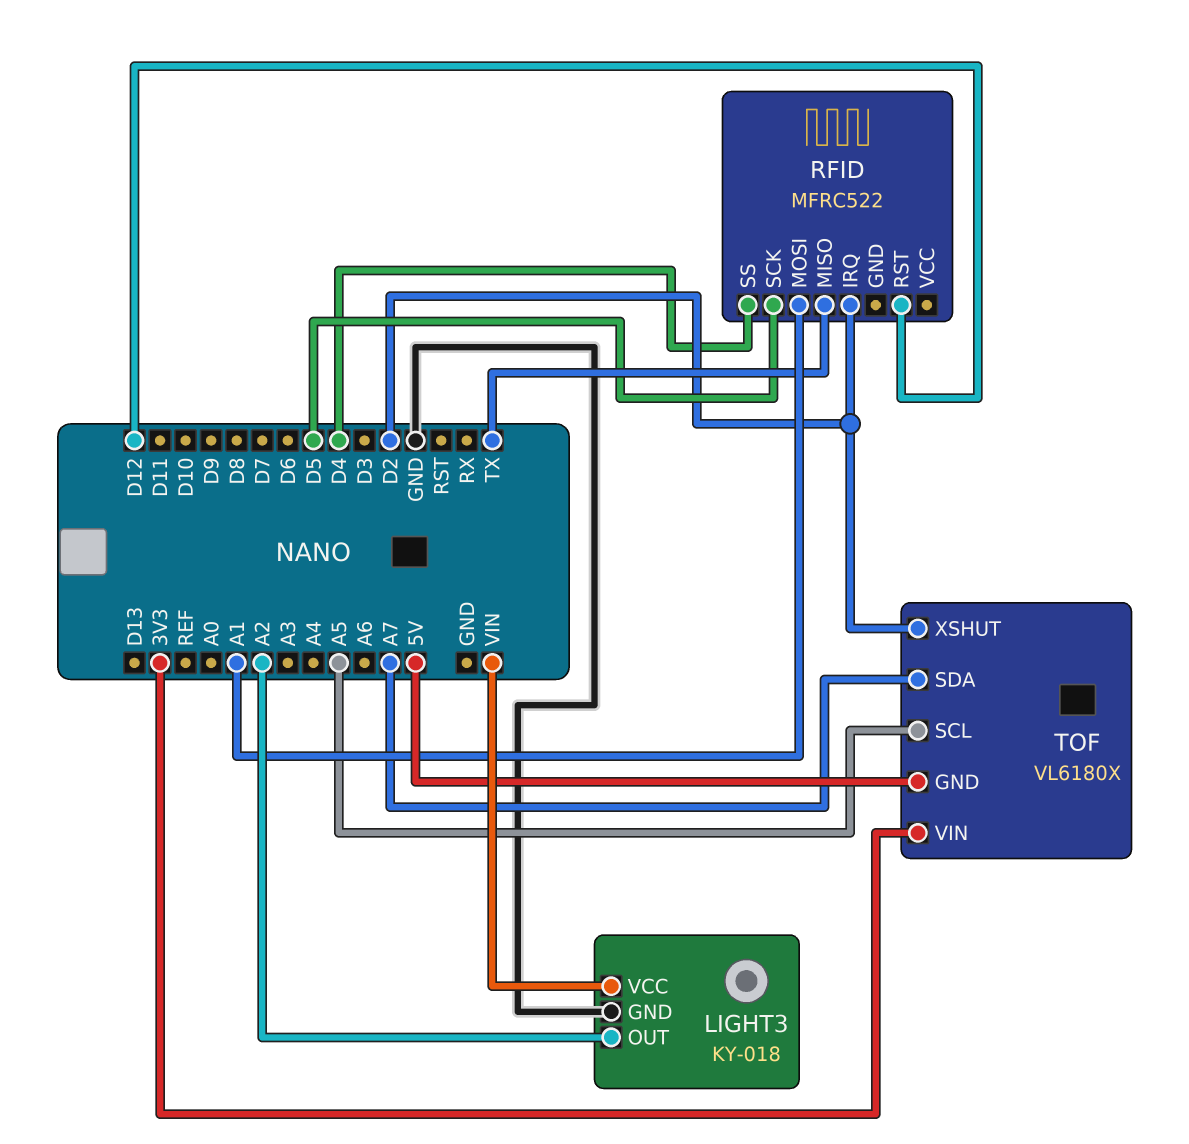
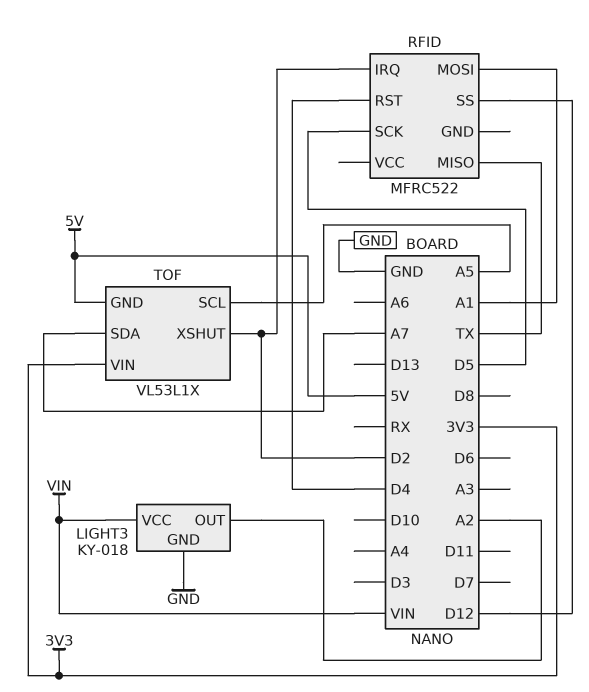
RFID pin RST: D12 -> D4
RFID pin SS: D4 -> D12
TOF: VL6180X -> VL53L1X

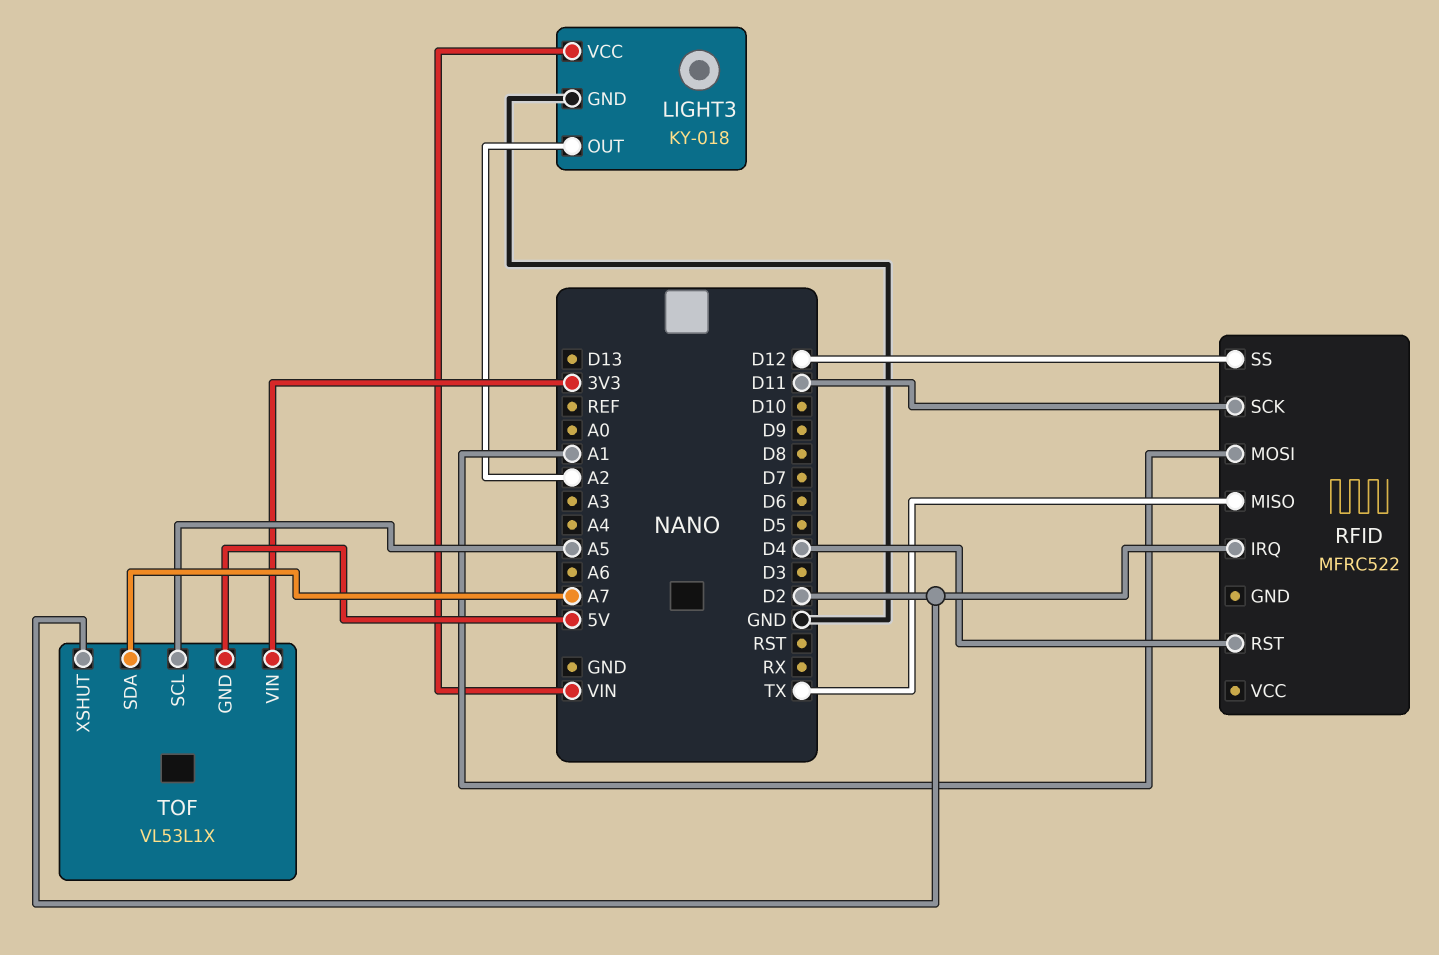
RFID pin SCK: D5 -> D11

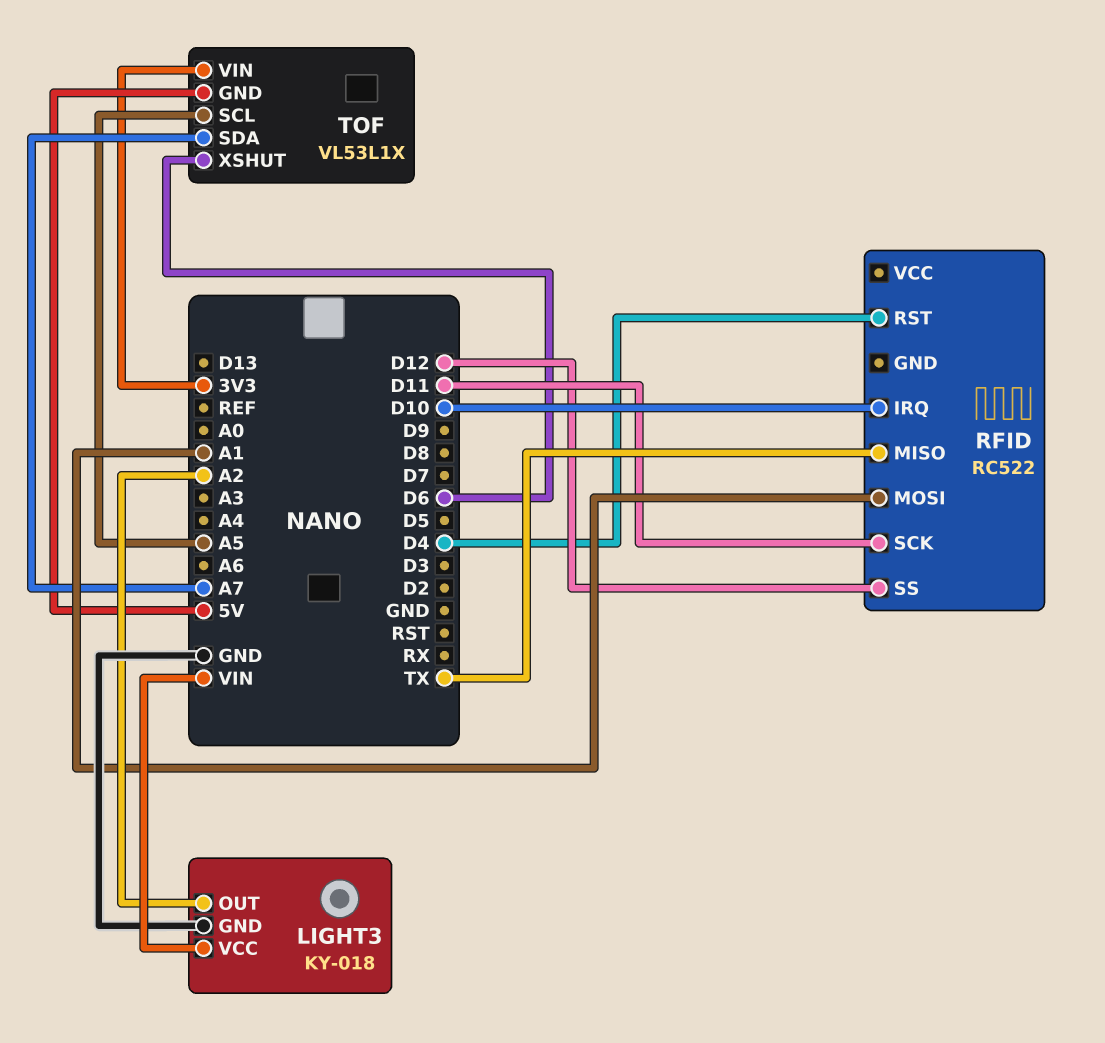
RFID: MFRC522 -> RC522
RFID pin IRQ: D2 -> D10
TOF pin XSHUT: D2 -> D6

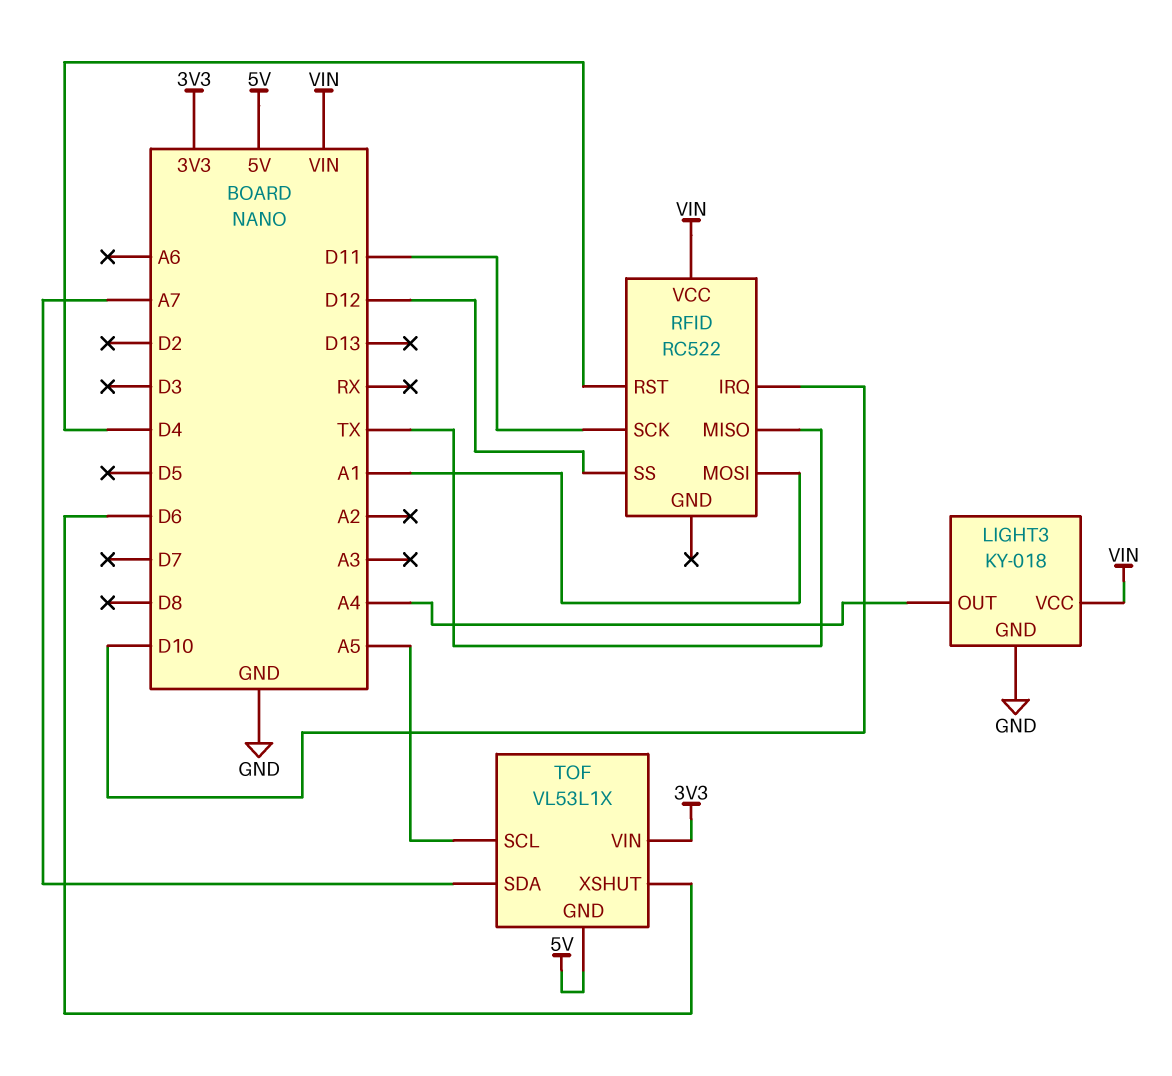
LIGHT3 pin OUT: A2 -> A4
RFID pin VCC: none -> VIN

